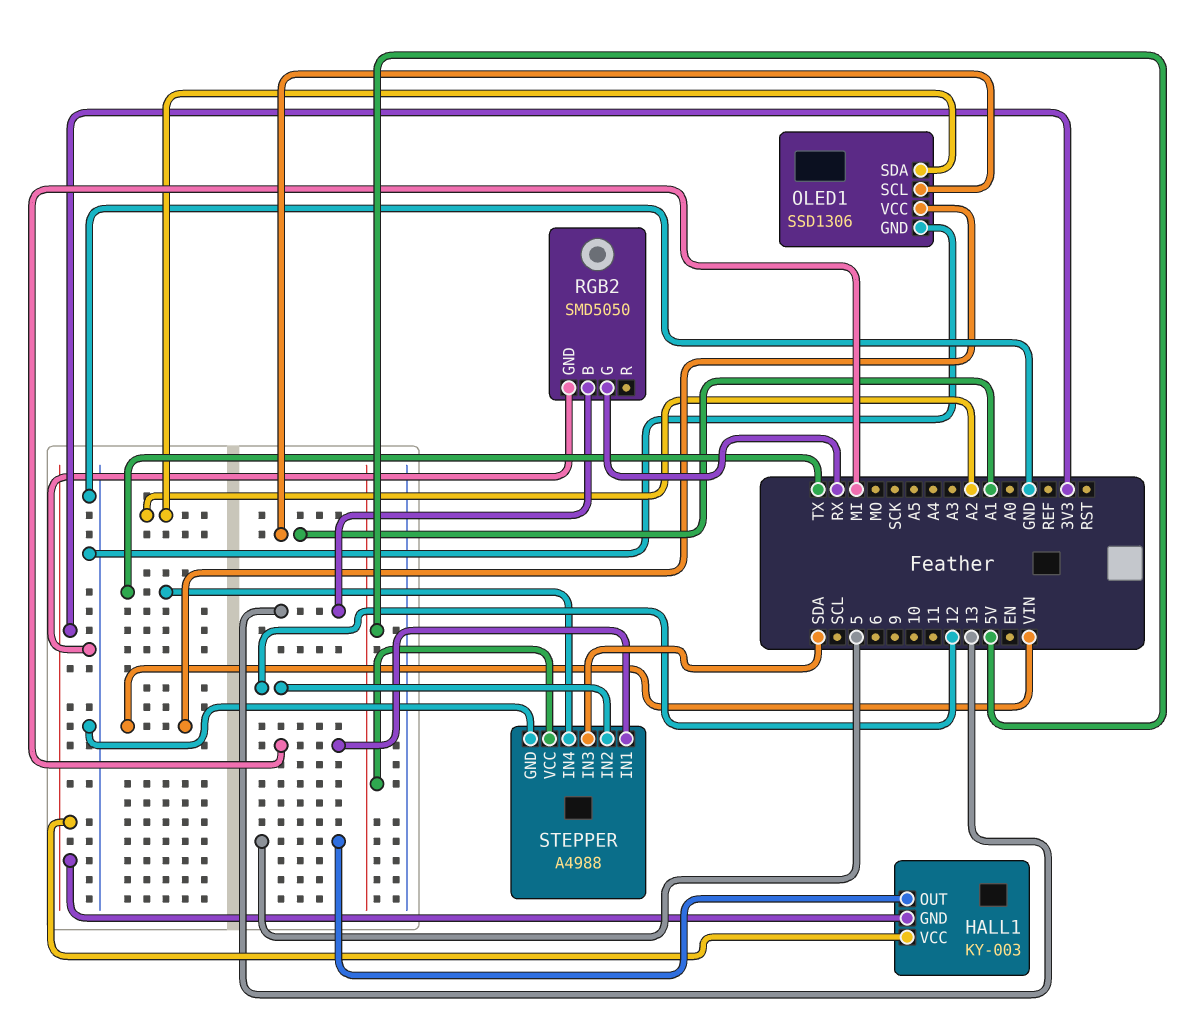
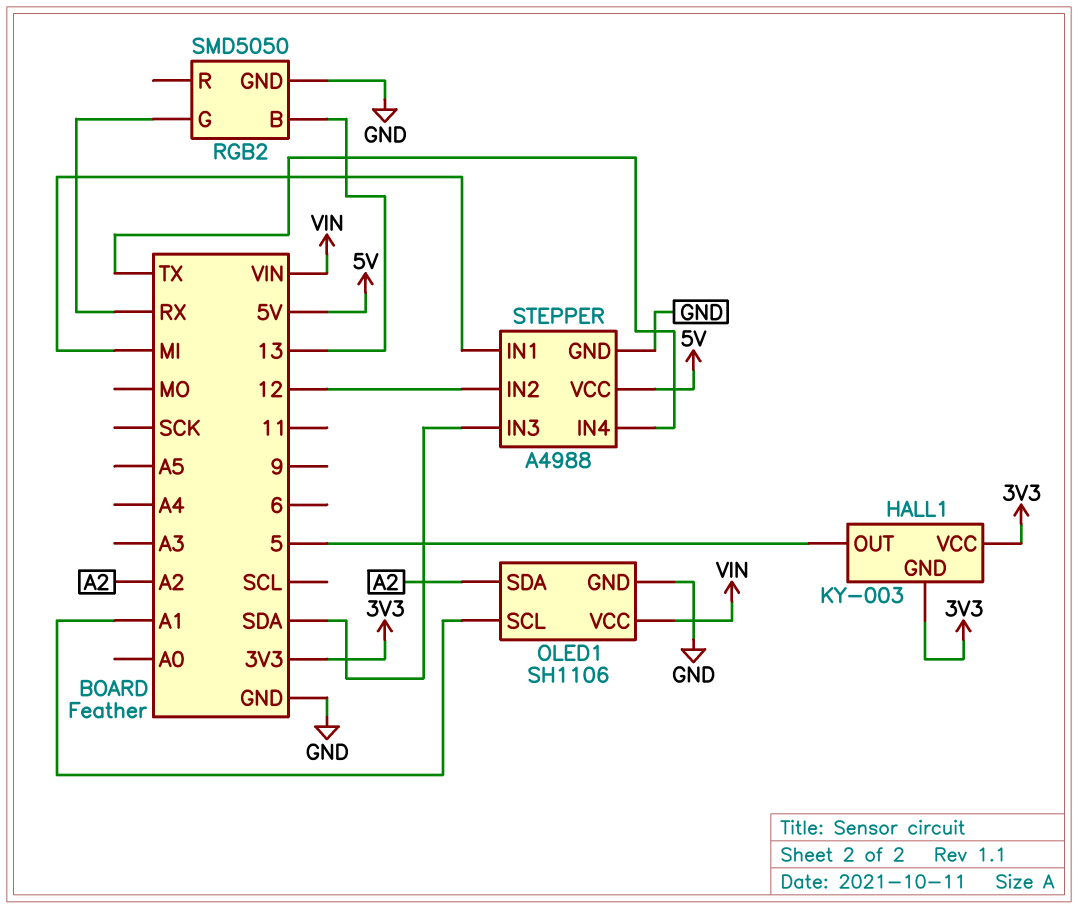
OLED1: SSD1306 -> SH1106

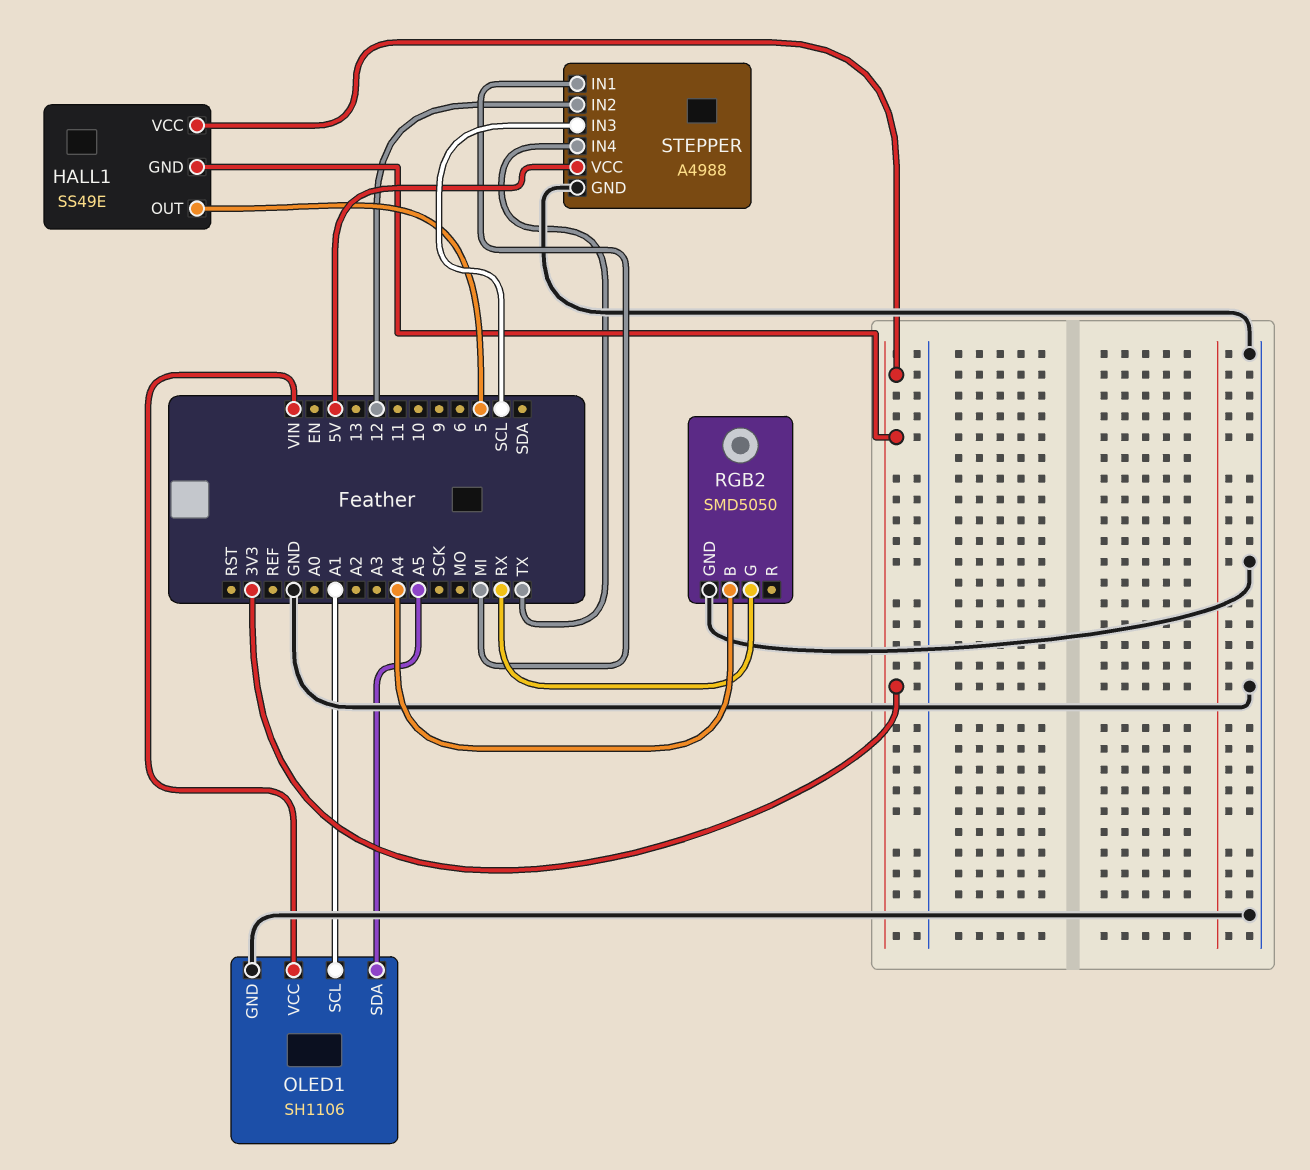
HALL1: KY-003 -> SS49E
OLED1 pin SDA: A2 -> A5
RGB2 pin B: 13 -> A4
STEPPER pin IN3: SDA -> SCL

